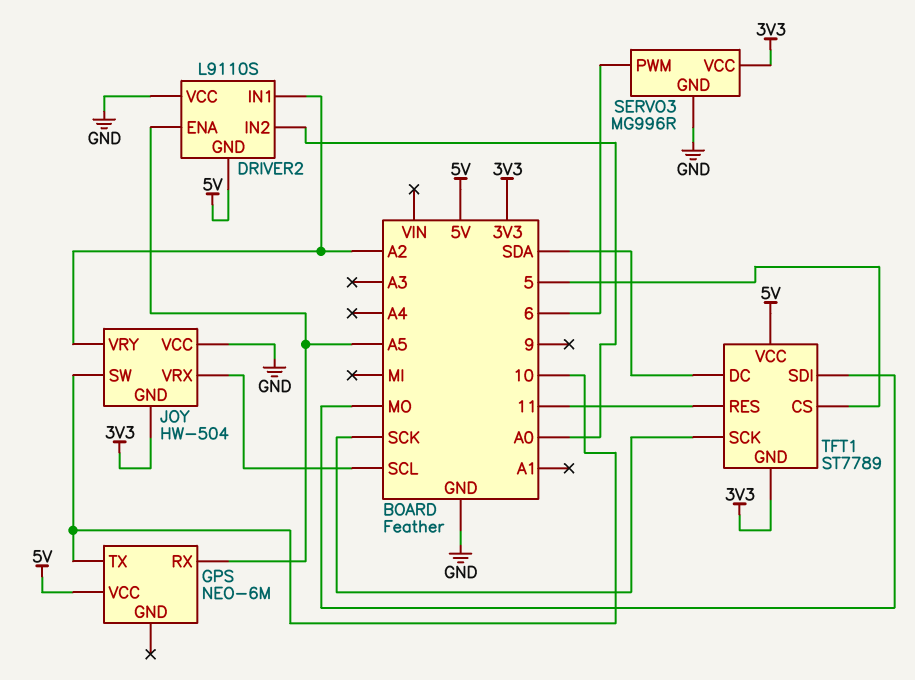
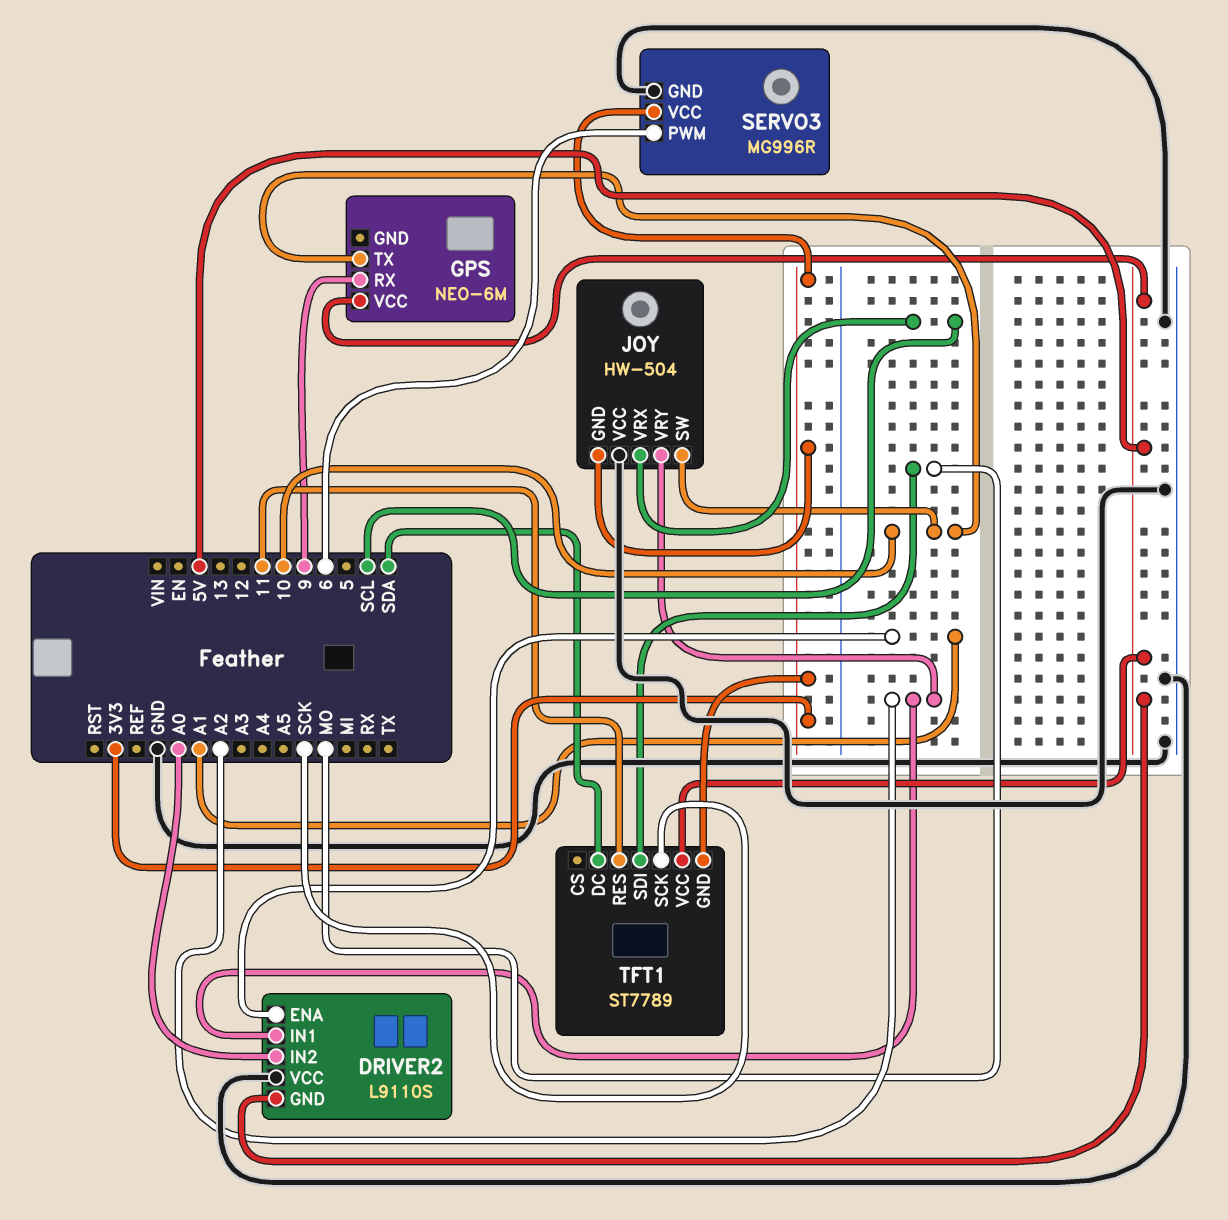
DRIVER2 pin ENA: A5 -> A1
GPS pin RX: A5 -> 9
TFT1 pin CS: 5 -> none

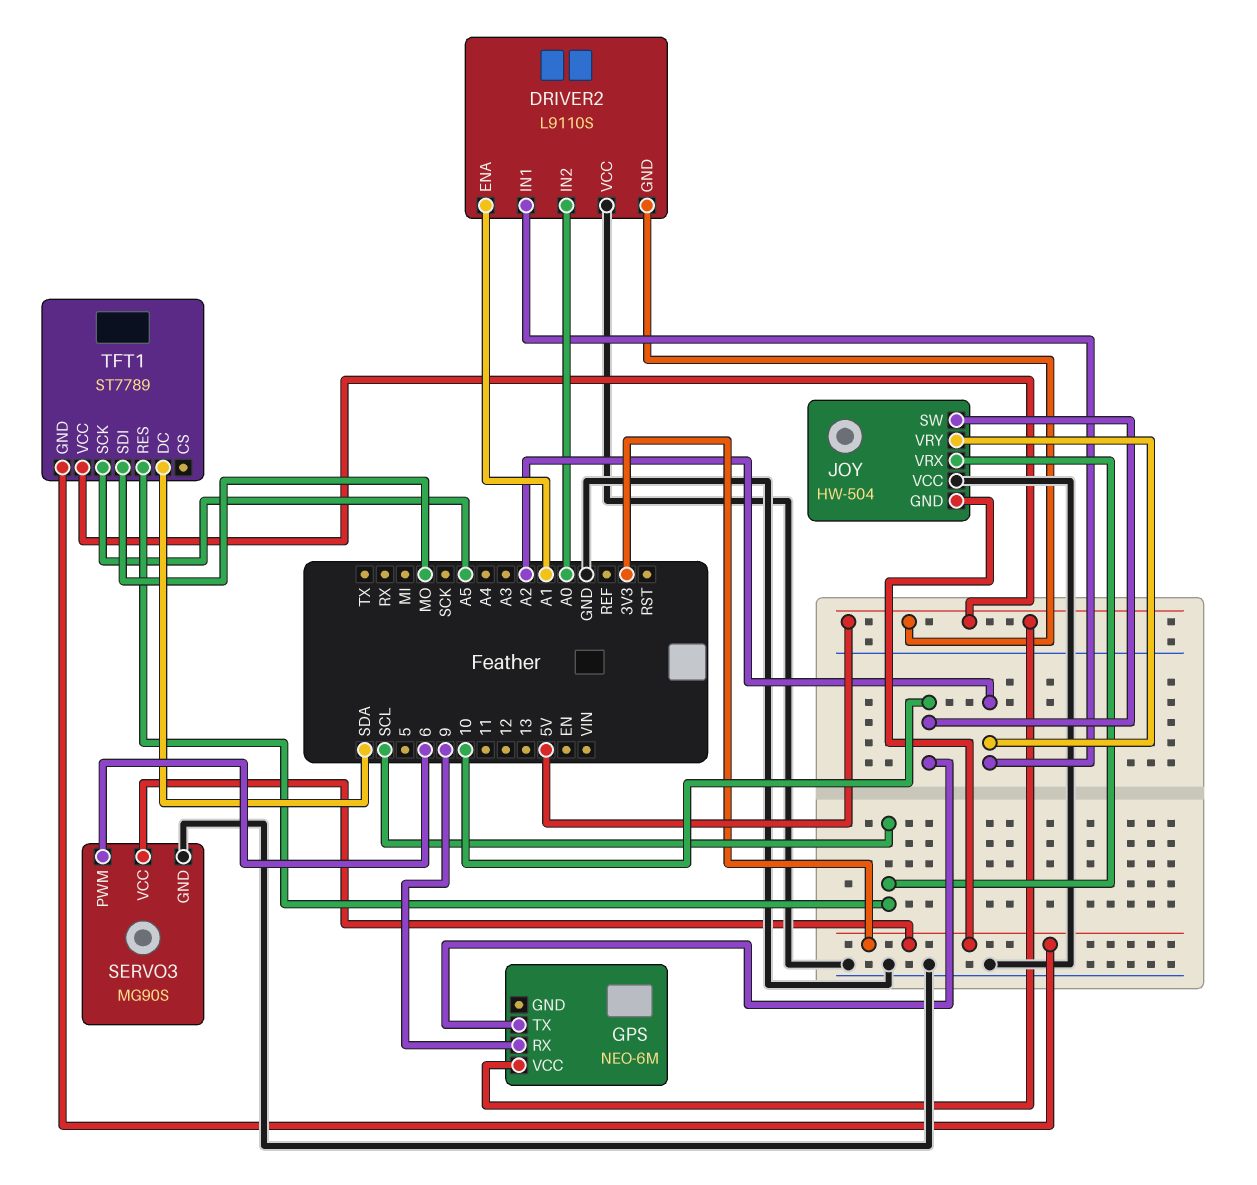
SERVO3: MG996R -> MG90S
TFT1 pin RES: 11 -> SCL
TFT1 pin SCK: SCK -> A5

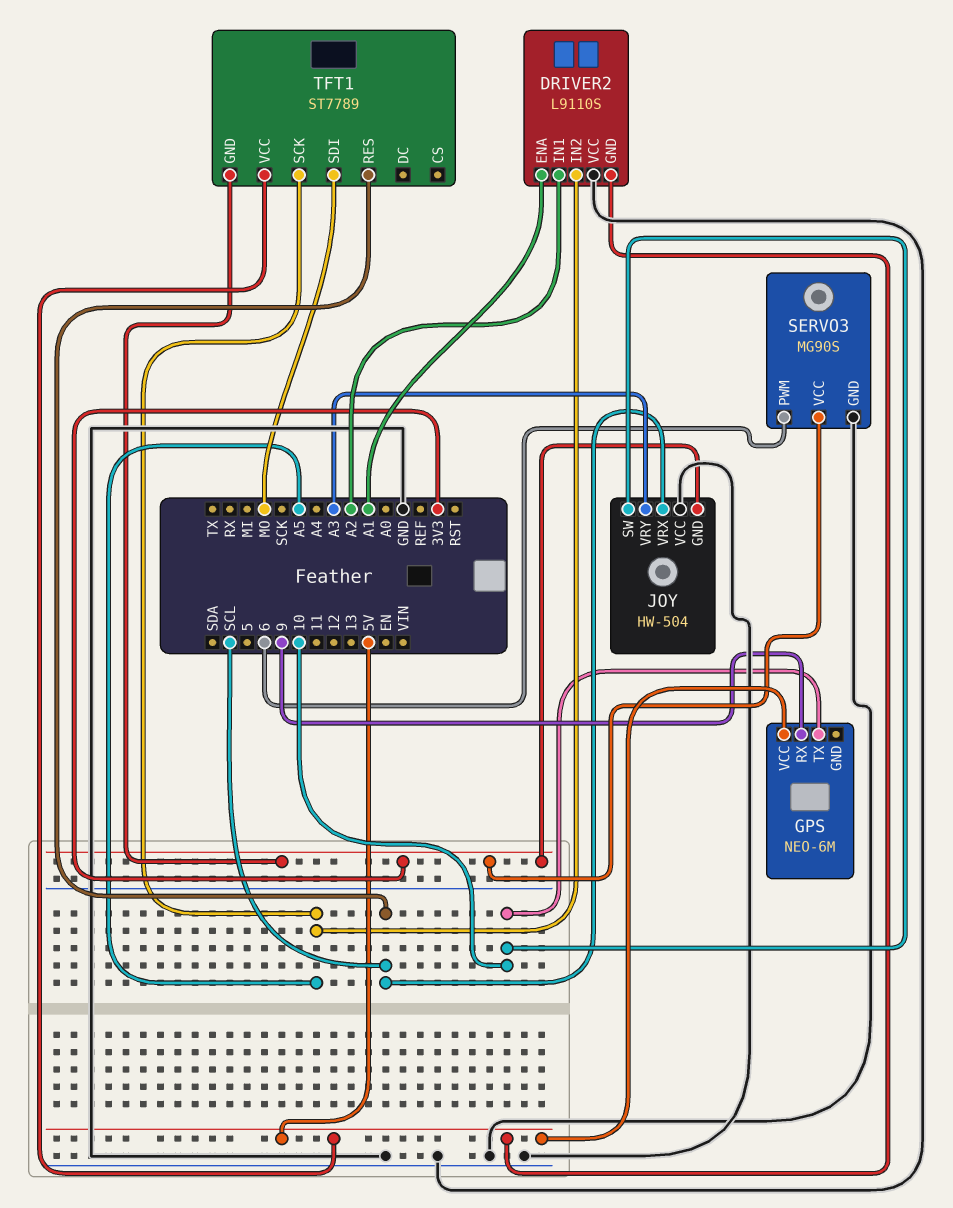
DRIVER2 pin IN2: A0 -> A5
JOY pin VRY: A2 -> A3
TFT1 pin DC: SDA -> none

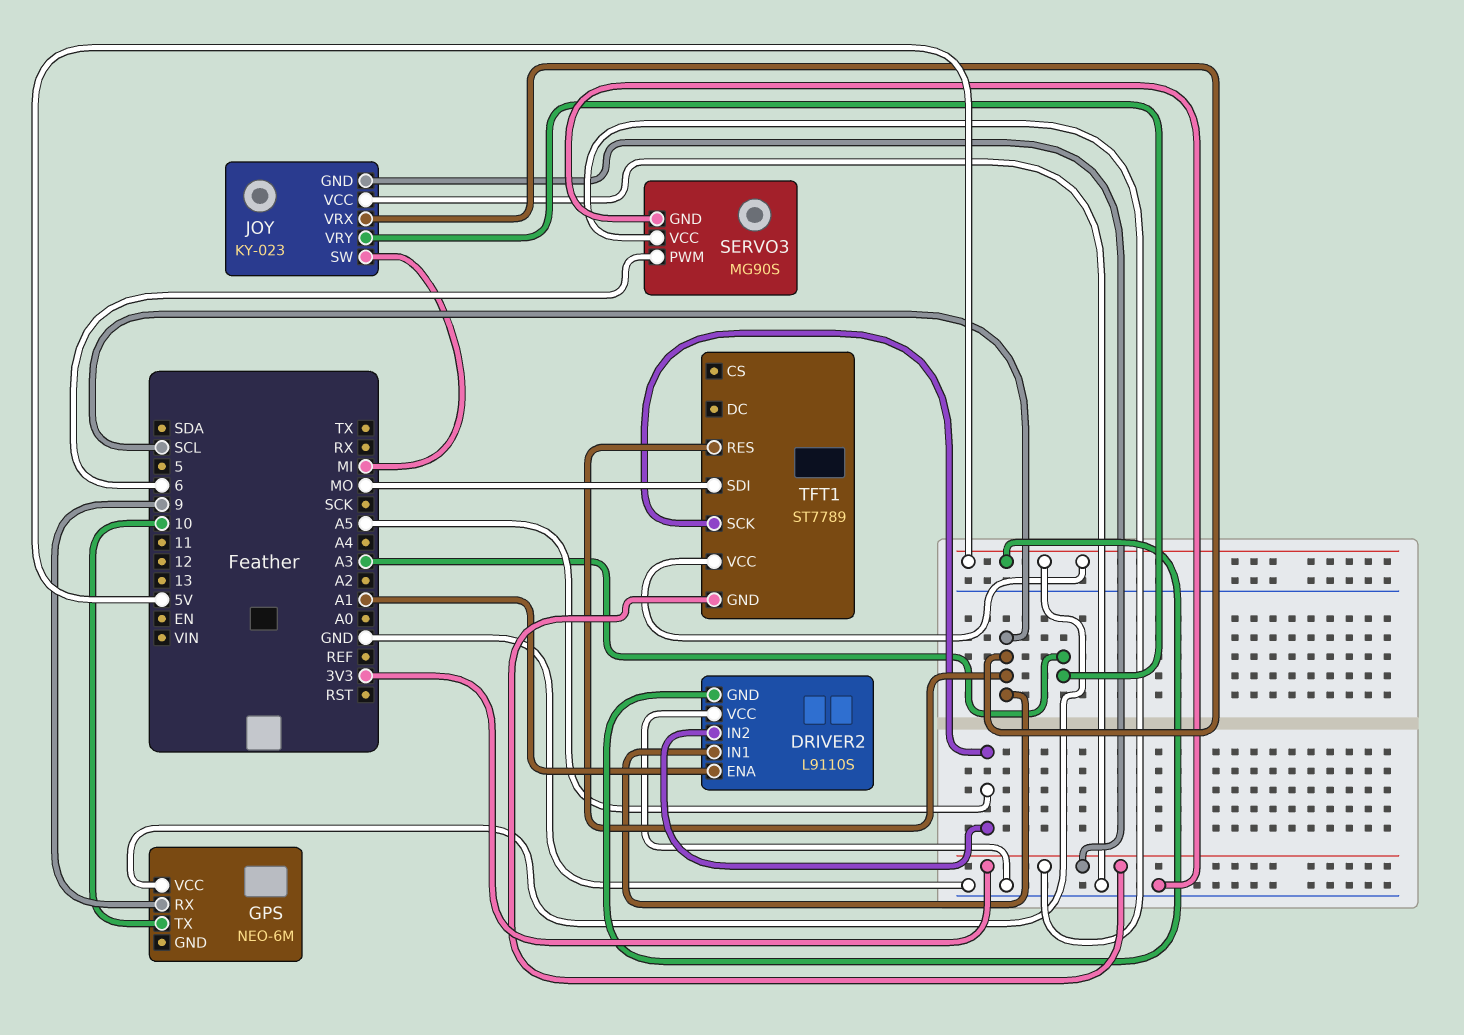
DRIVER2 pin IN1: A2 -> SCL
JOY: HW-504 -> KY-023
JOY pin SW: 10 -> MI

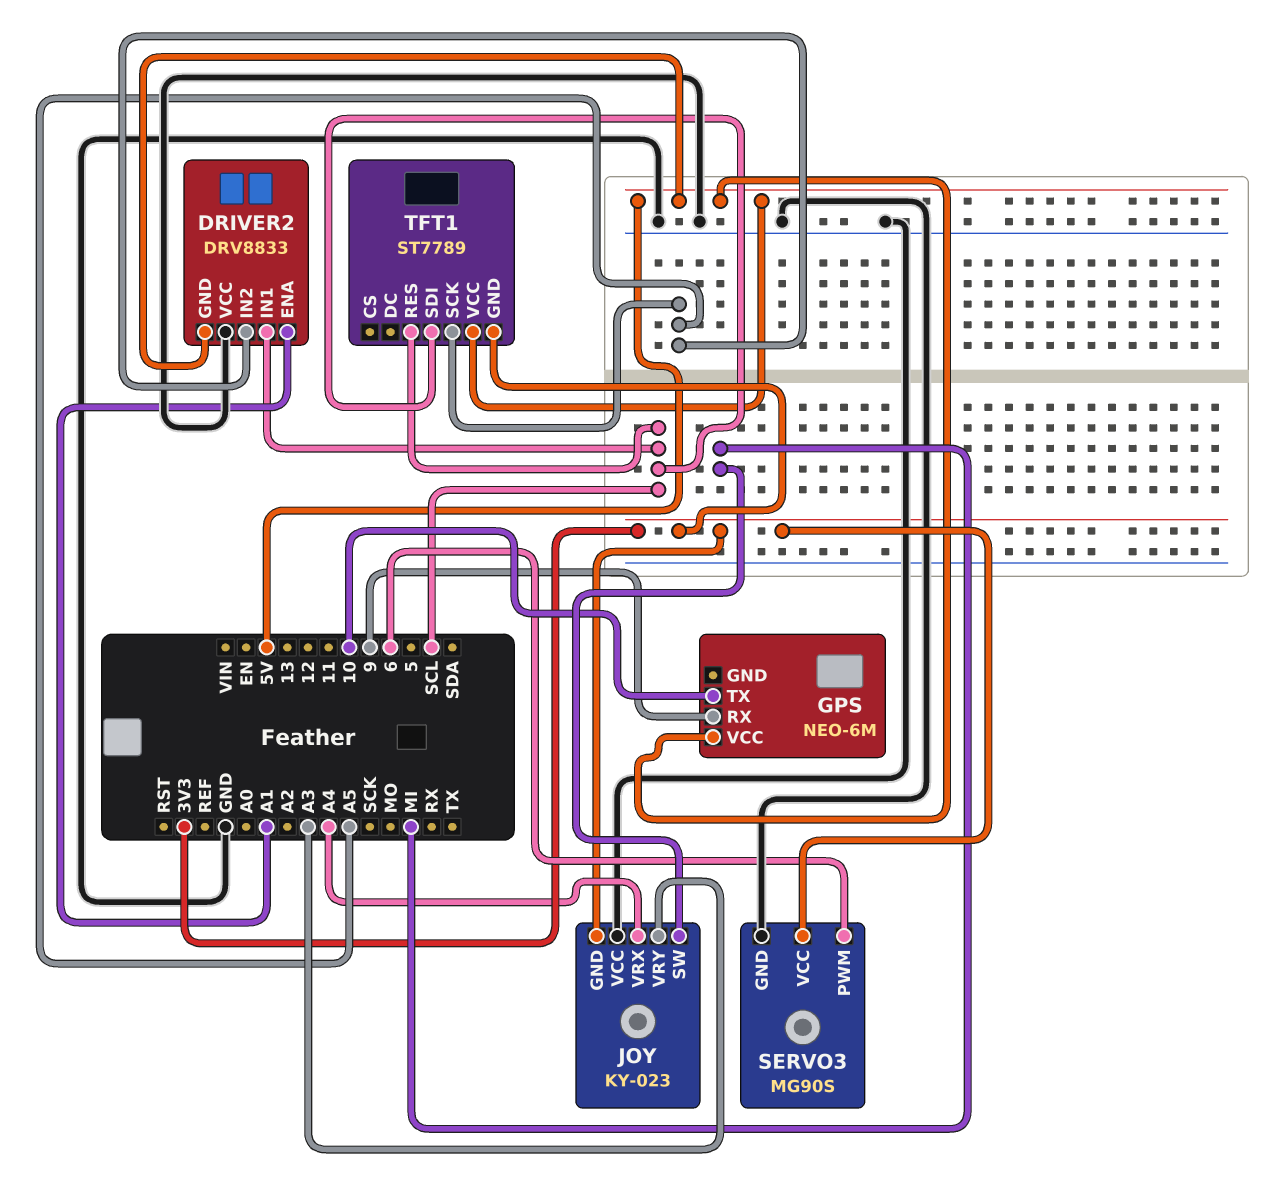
DRIVER2: L9110S -> DRV8833
JOY pin VRX: SCL -> A4
TFT1 pin SDI: MO -> SCL

